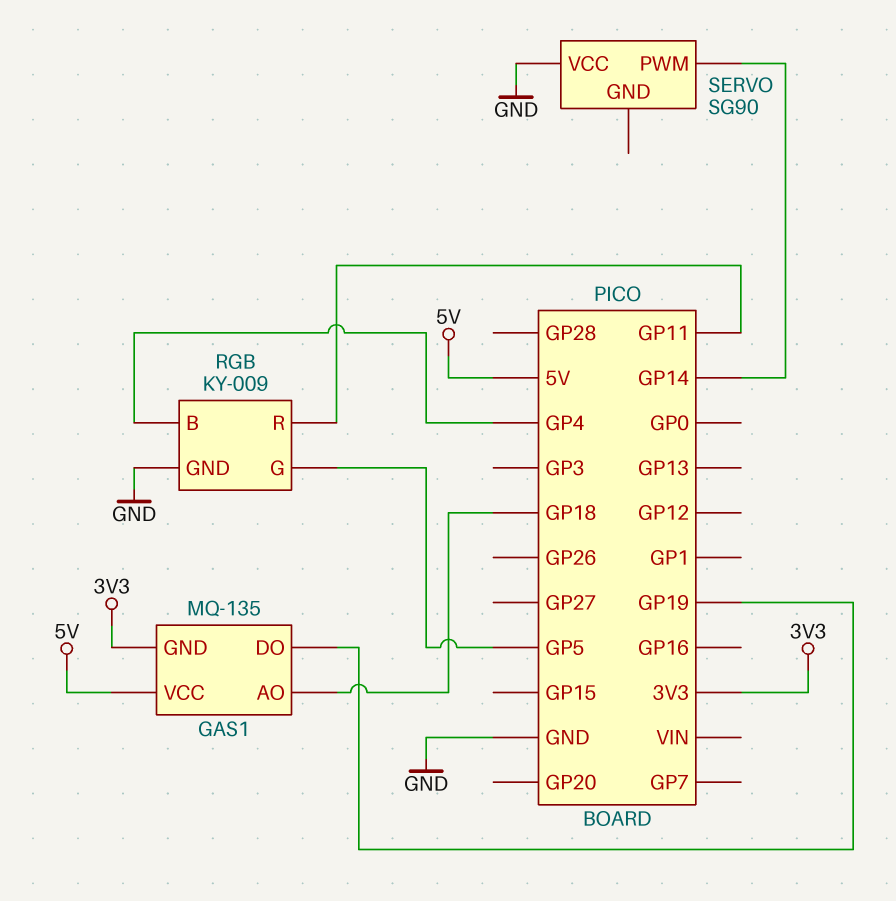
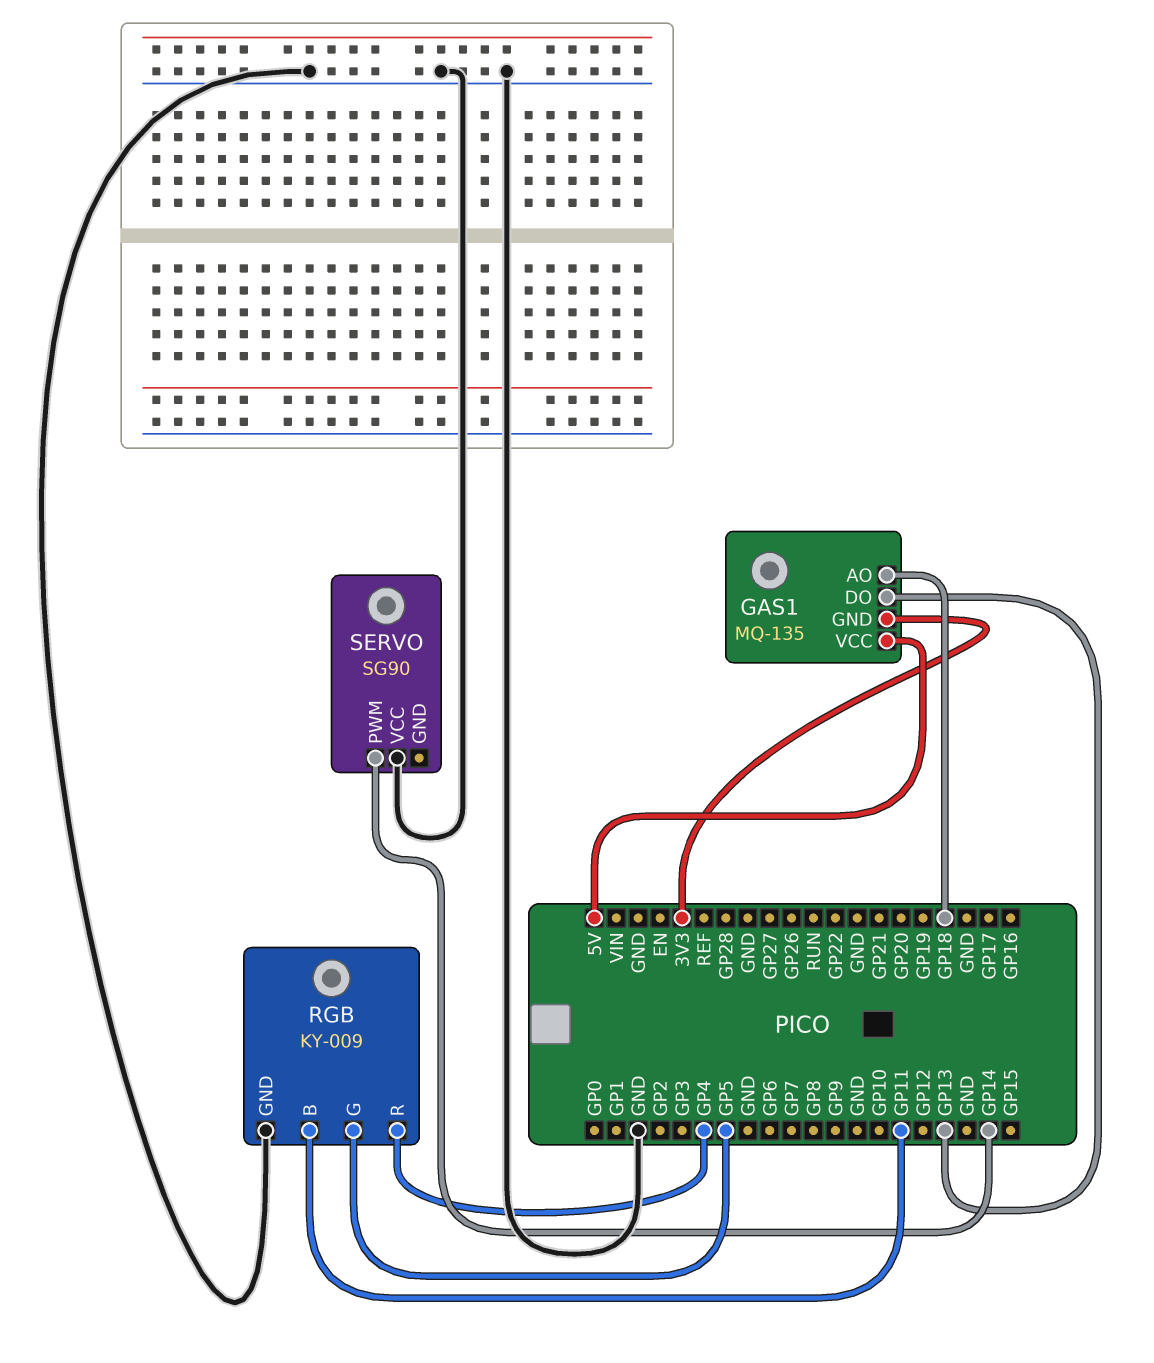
GAS1 pin DO: GP19 -> GP13
RGB pin B: GP4 -> GP11
RGB pin R: GP11 -> GP4

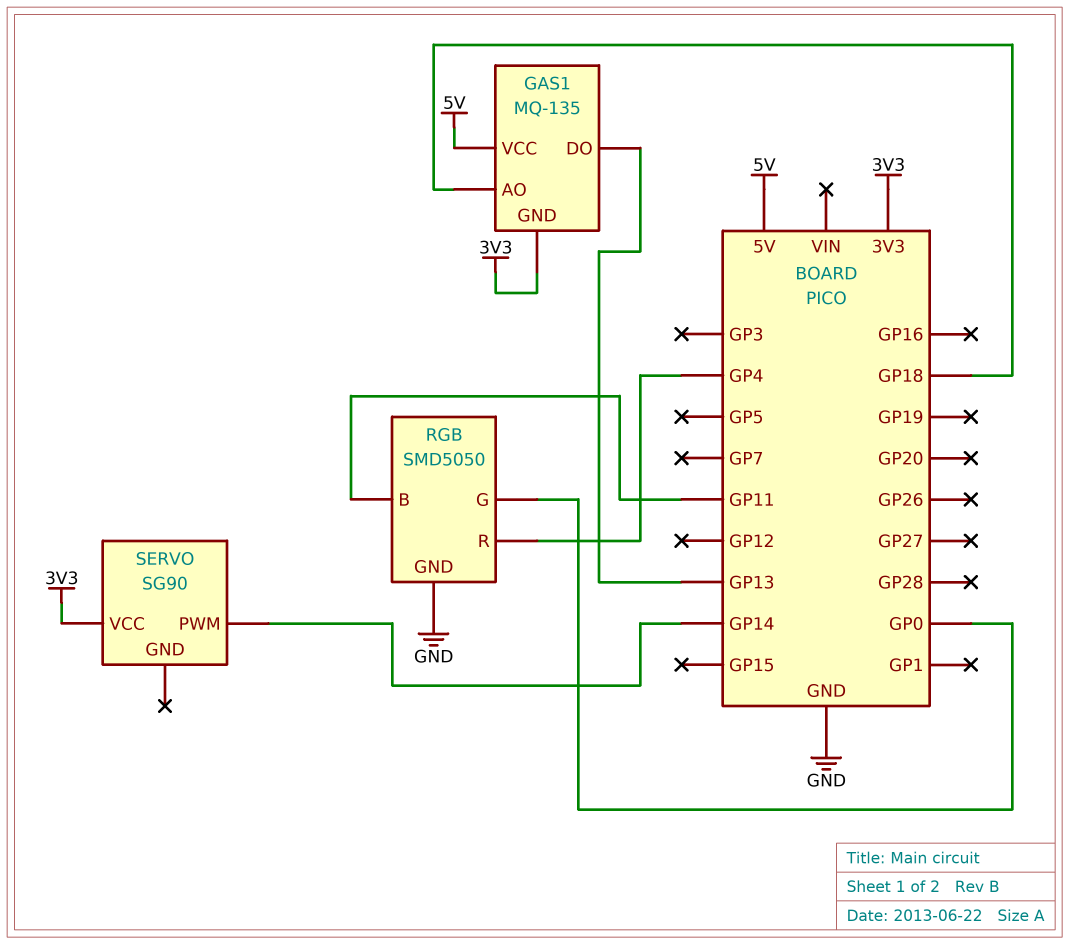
RGB: KY-009 -> SMD5050
RGB pin G: GP5 -> GP0
SERVO pin VCC: GND -> 3V3

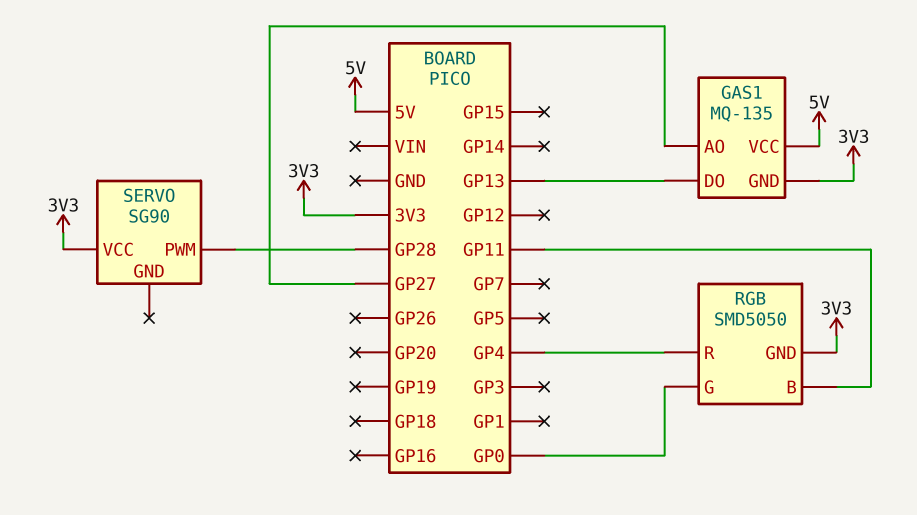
GAS1 pin AO: GP18 -> GP27
RGB pin GND: GND -> 3V3
SERVO pin PWM: GP14 -> GP28

